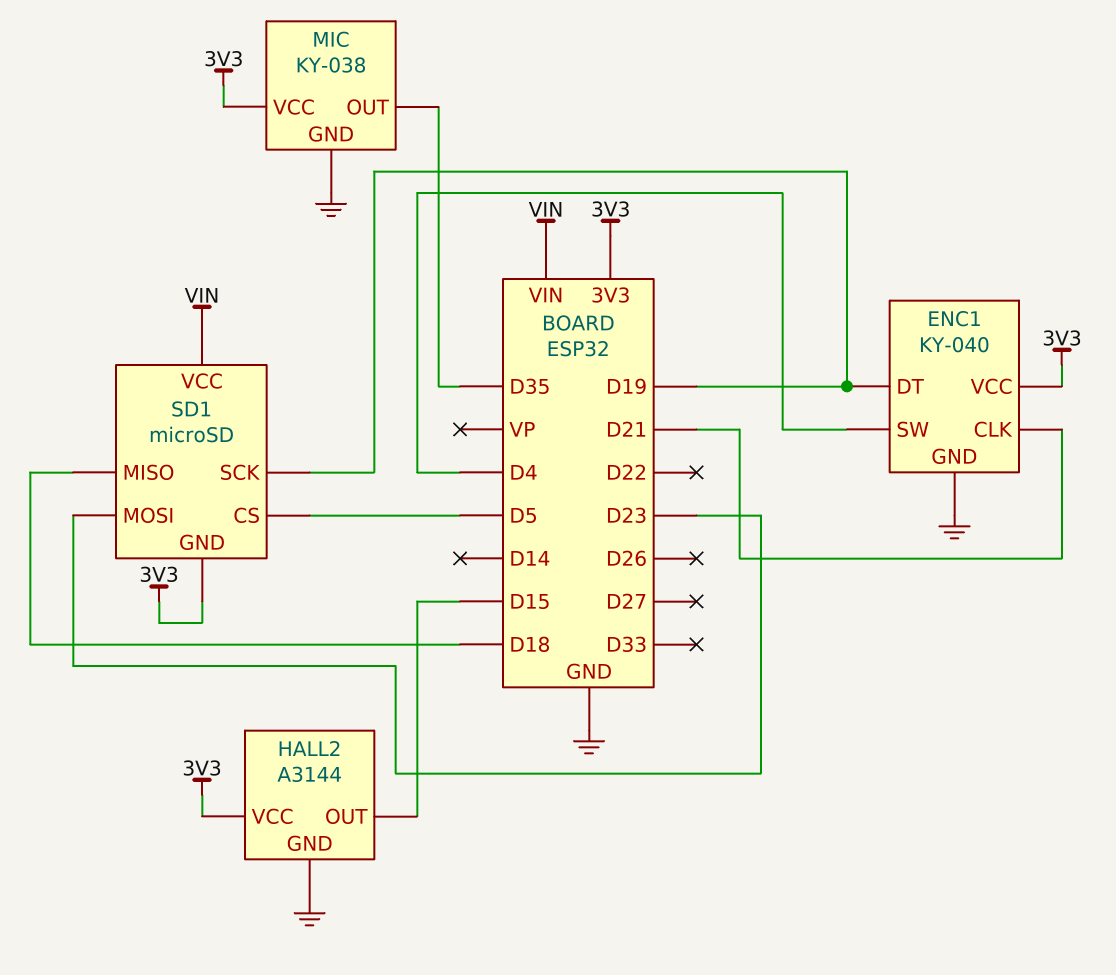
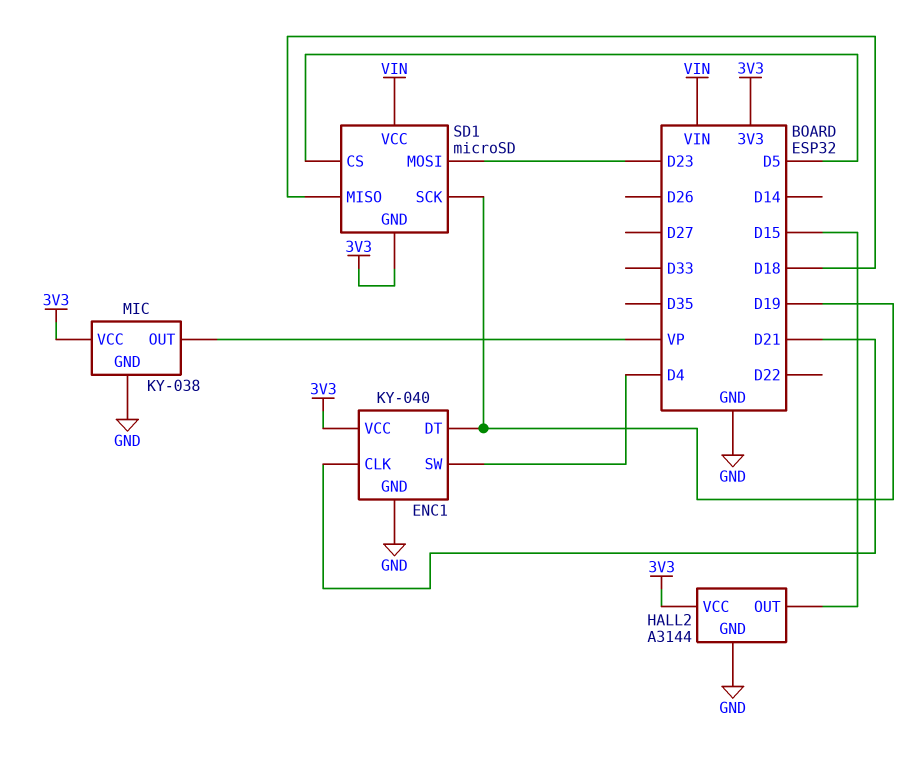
MIC pin OUT: D35 -> VP

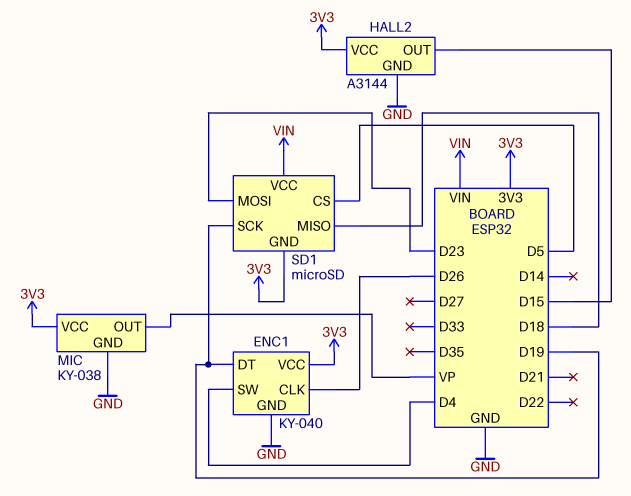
ENC1 pin CLK: D21 -> D26

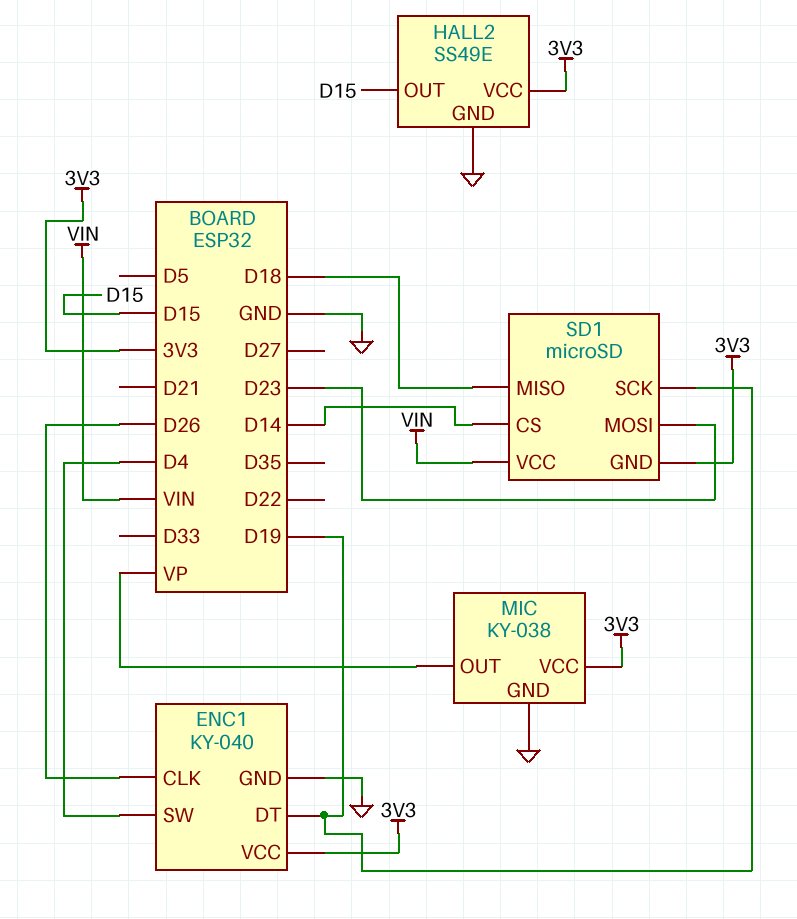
HALL2: A3144 -> SS49E
SD1 pin CS: D5 -> D14

